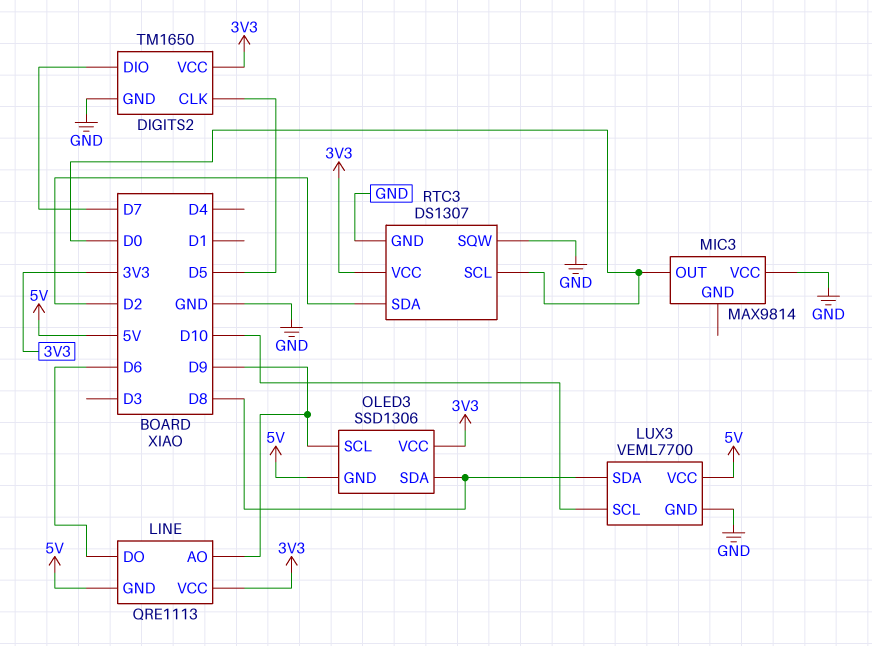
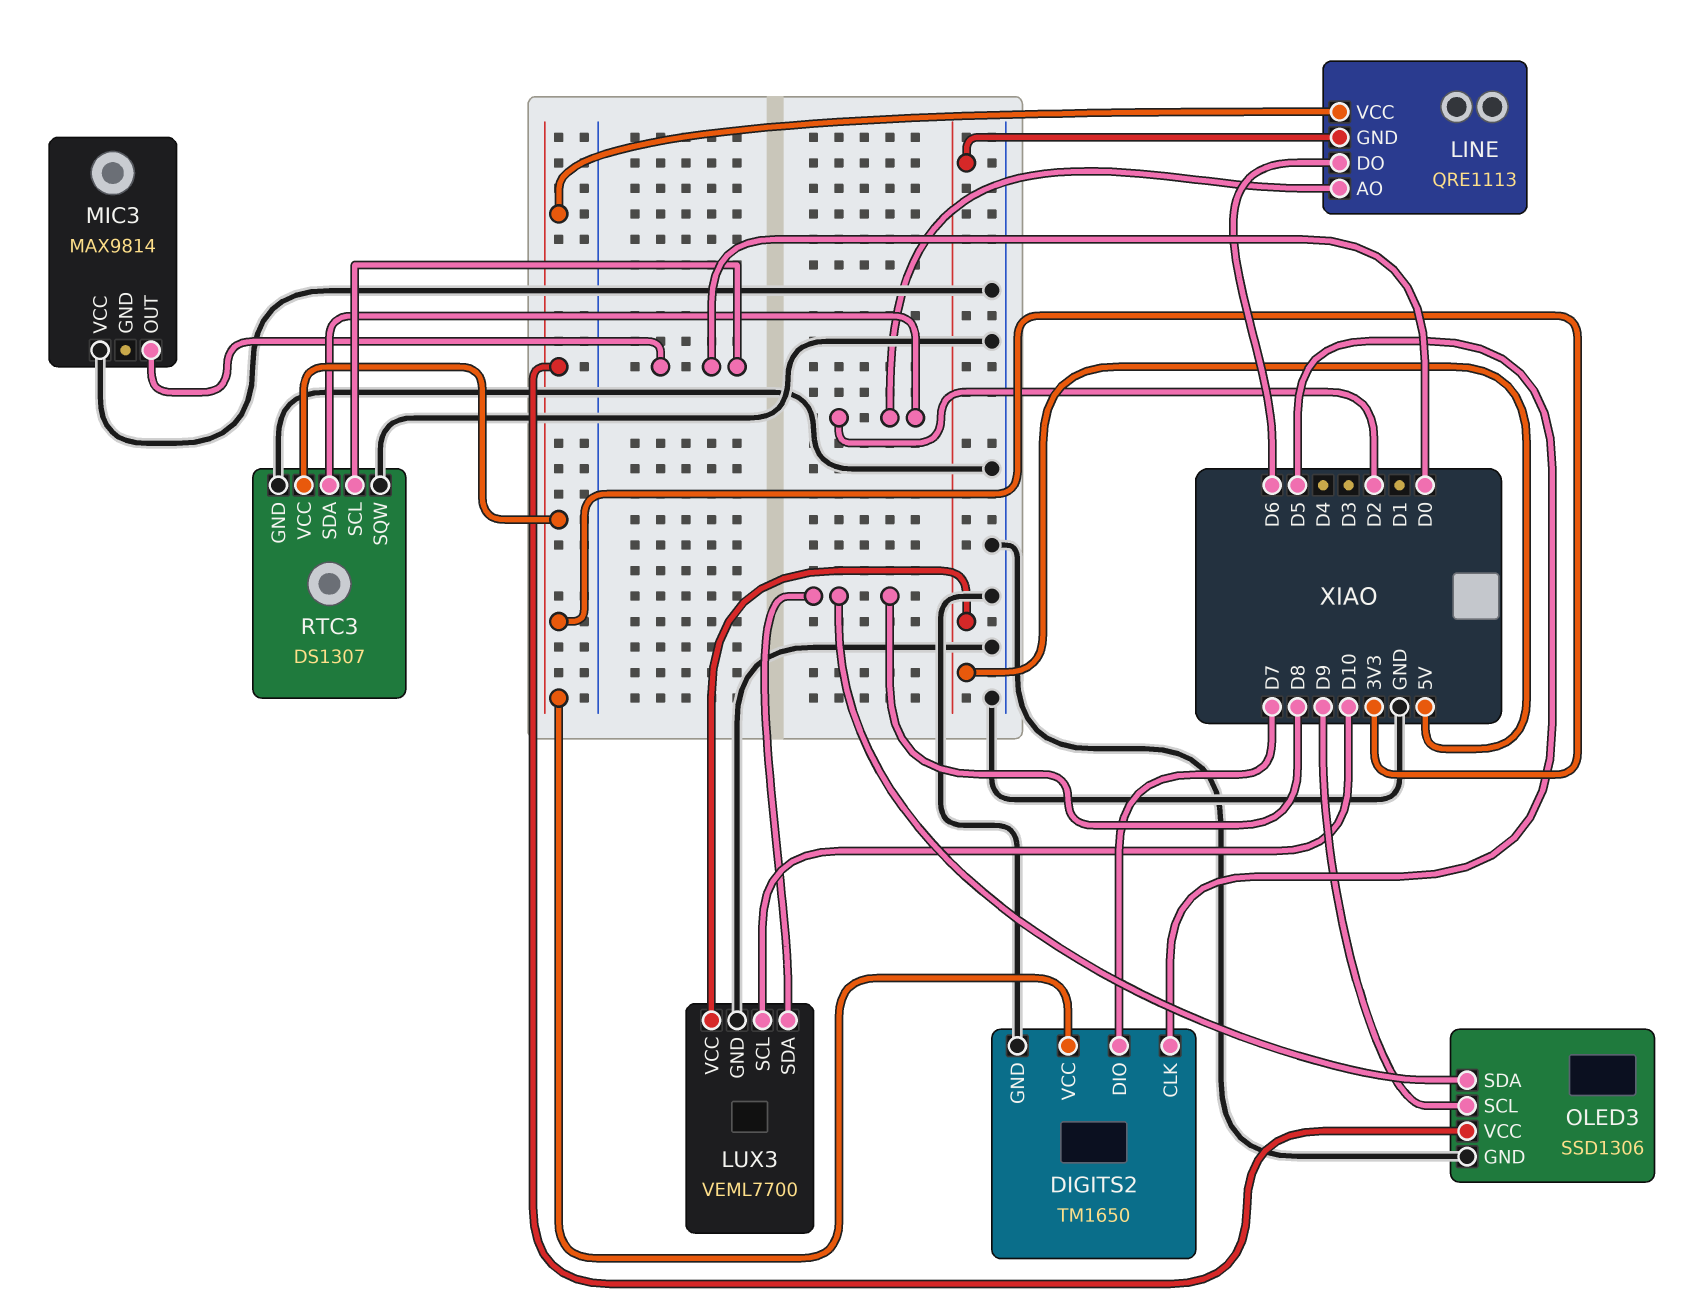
LINE pin AO: D9 -> D2
OLED3 pin GND: 5V -> GND

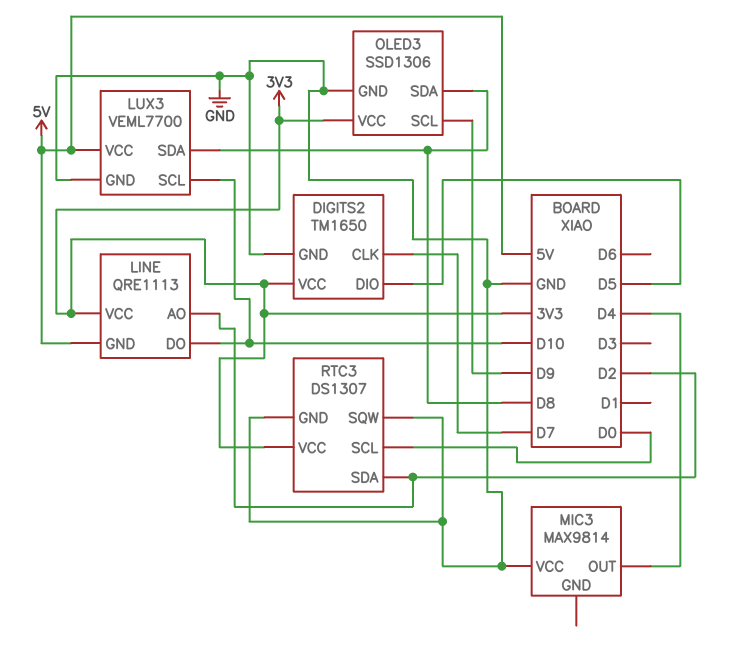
DIGITS2 pin CLK: D5 -> D7
DIGITS2 pin DIO: D7 -> D5
LINE pin DO: D6 -> D10
MIC3 pin OUT: D0 -> D4

